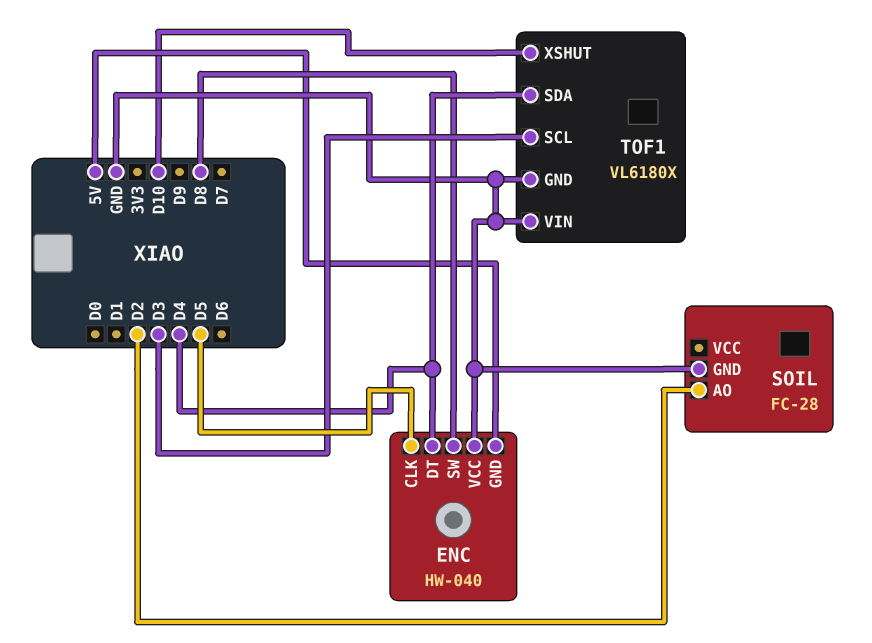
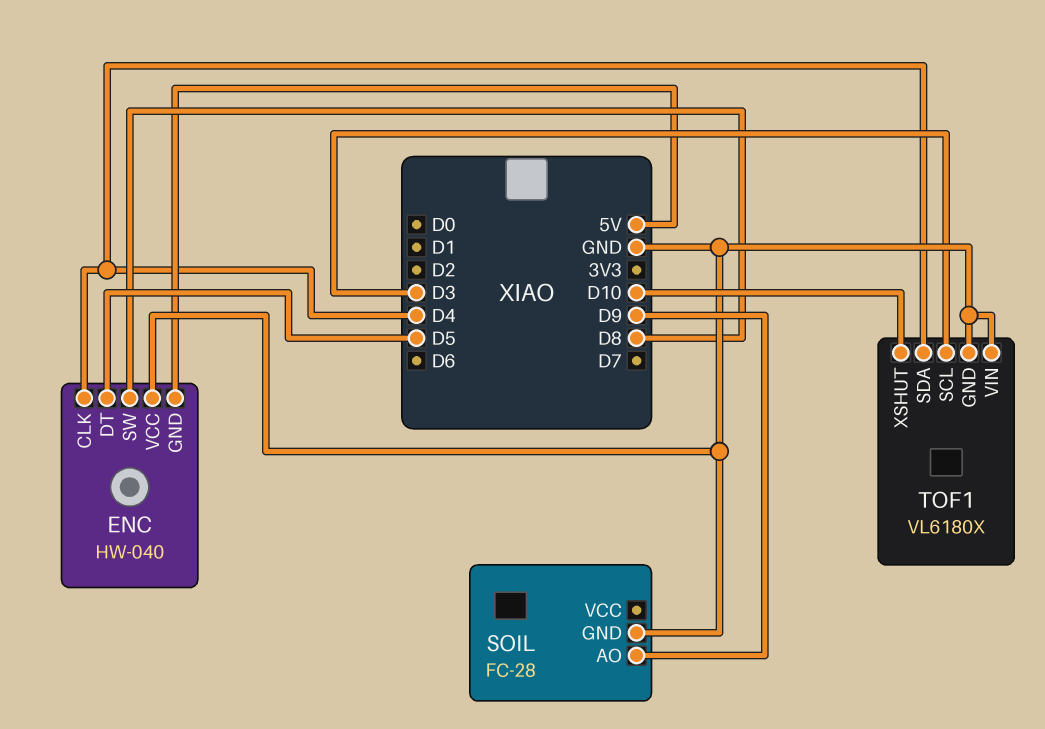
ENC pin CLK: D5 -> D4
ENC pin DT: D4 -> D5
SOIL pin AO: D2 -> D9

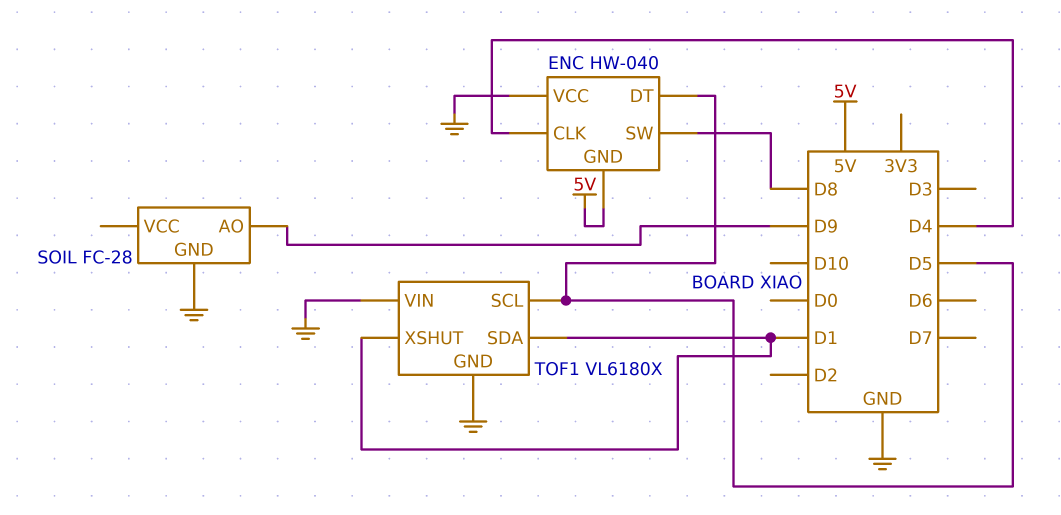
TOF1 pin SCL: D3 -> D5
TOF1 pin SDA: D4 -> D1
TOF1 pin XSHUT: D10 -> D1

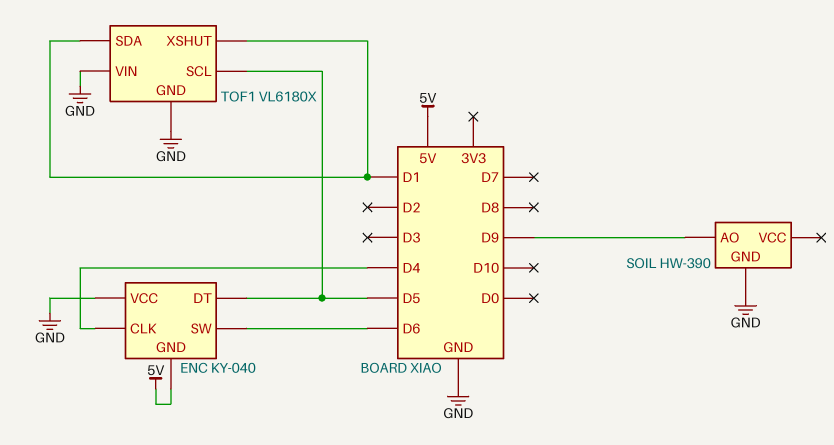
ENC: HW-040 -> KY-040
ENC pin SW: D8 -> D6
SOIL: FC-28 -> HW-390

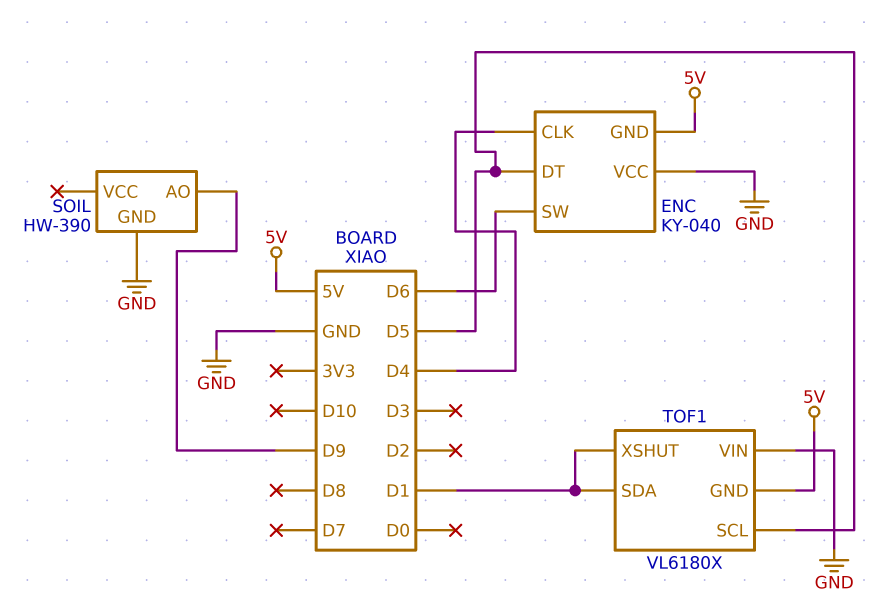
TOF1 pin GND: GND -> 5V

